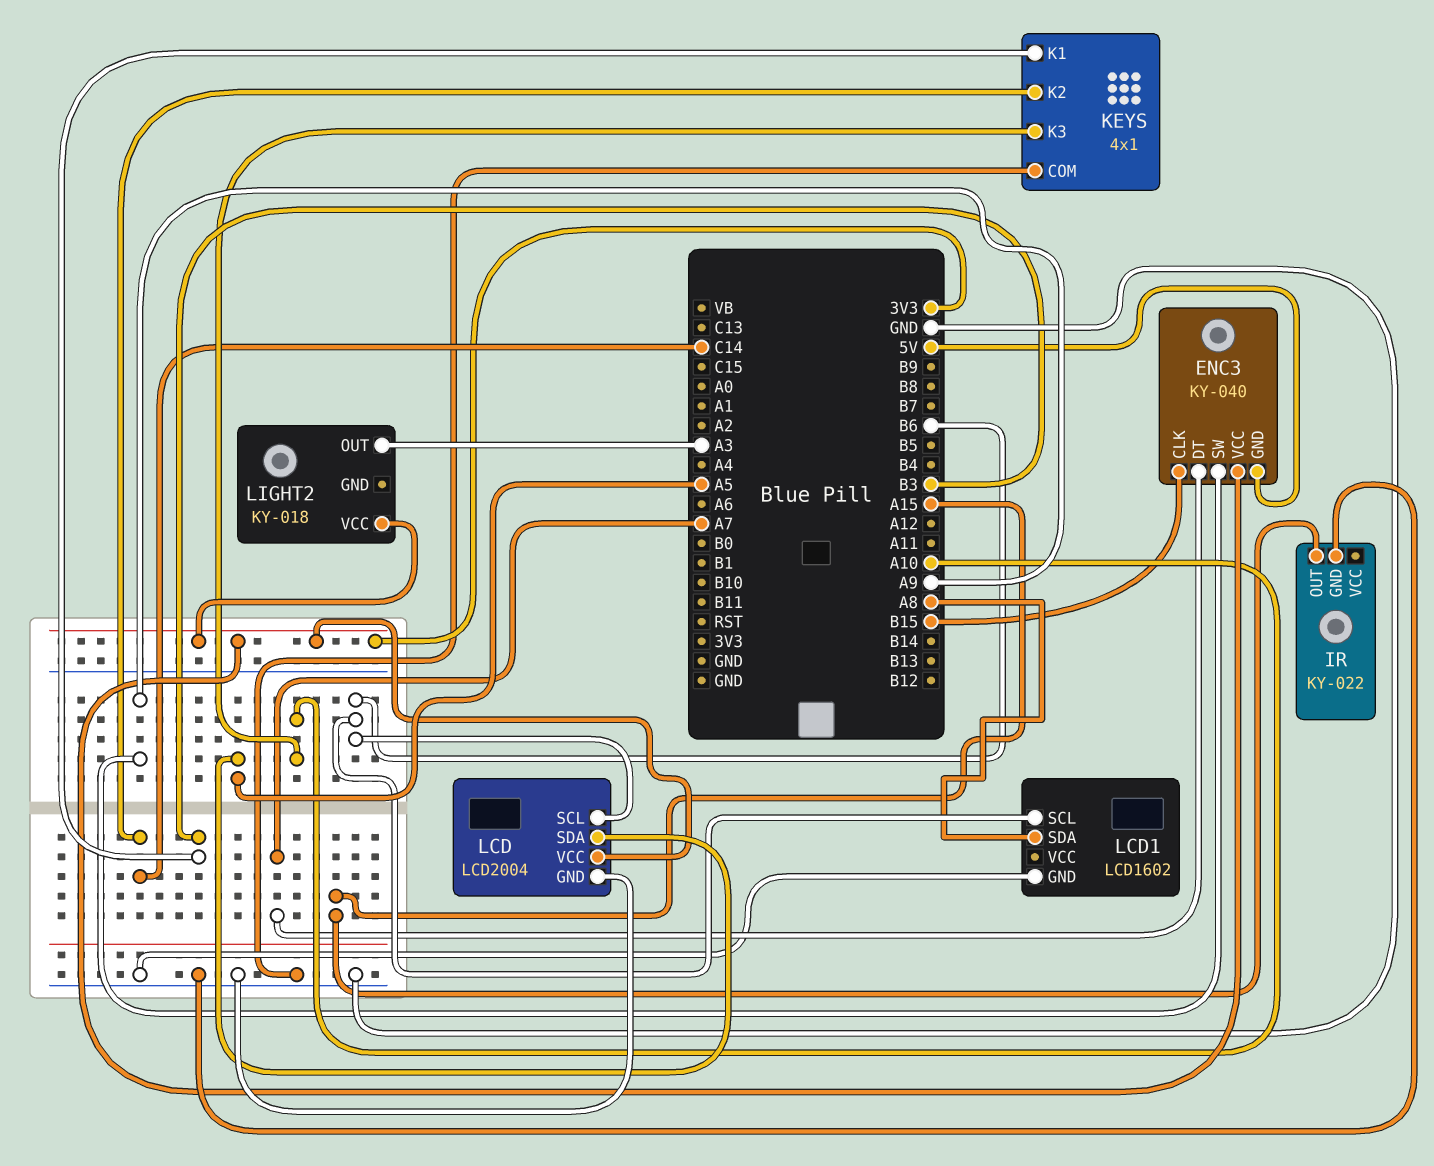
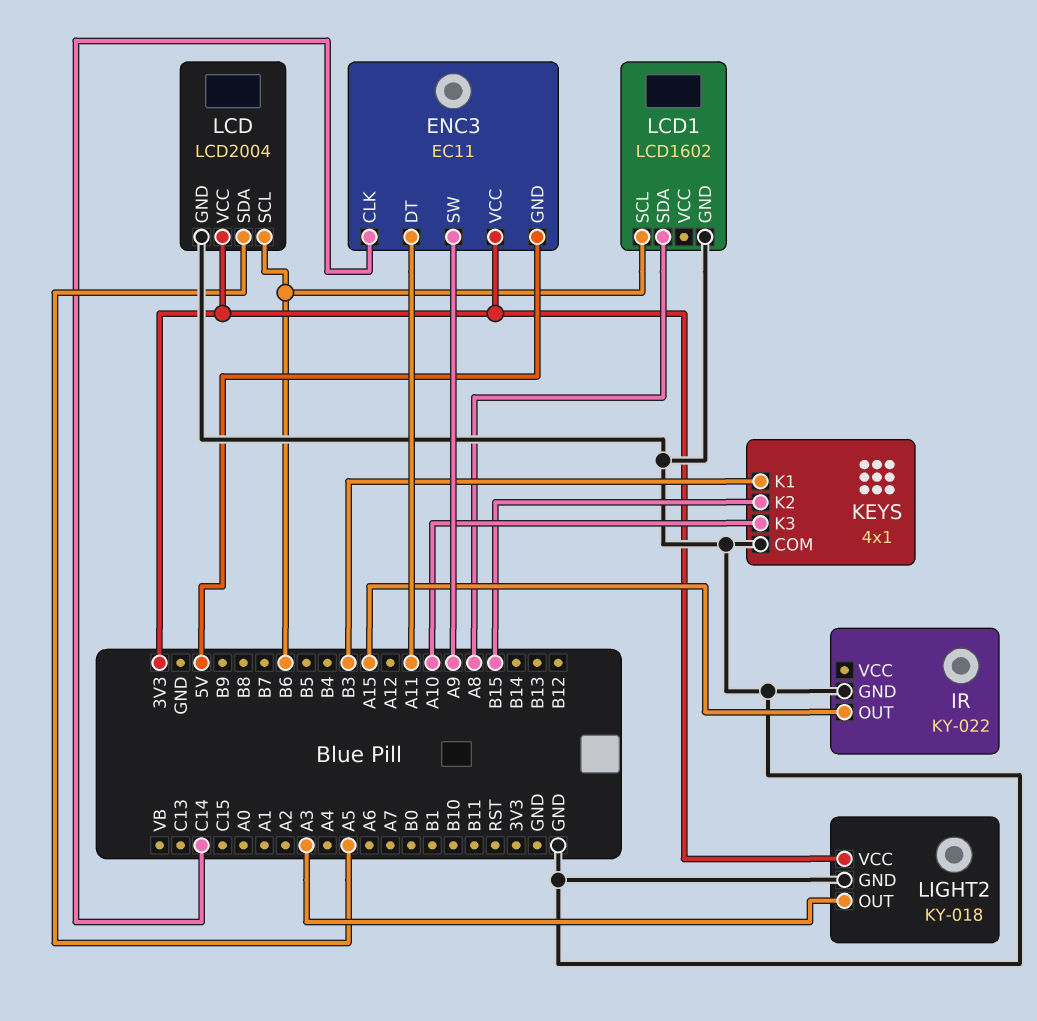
ENC3: KY-040 -> EC11
ENC3 pin CLK: B15 -> C14
ENC3 pin DT: A7 -> A11
KEYS pin K2: C14 -> B15
LIGHT2 pin GND: none -> GND

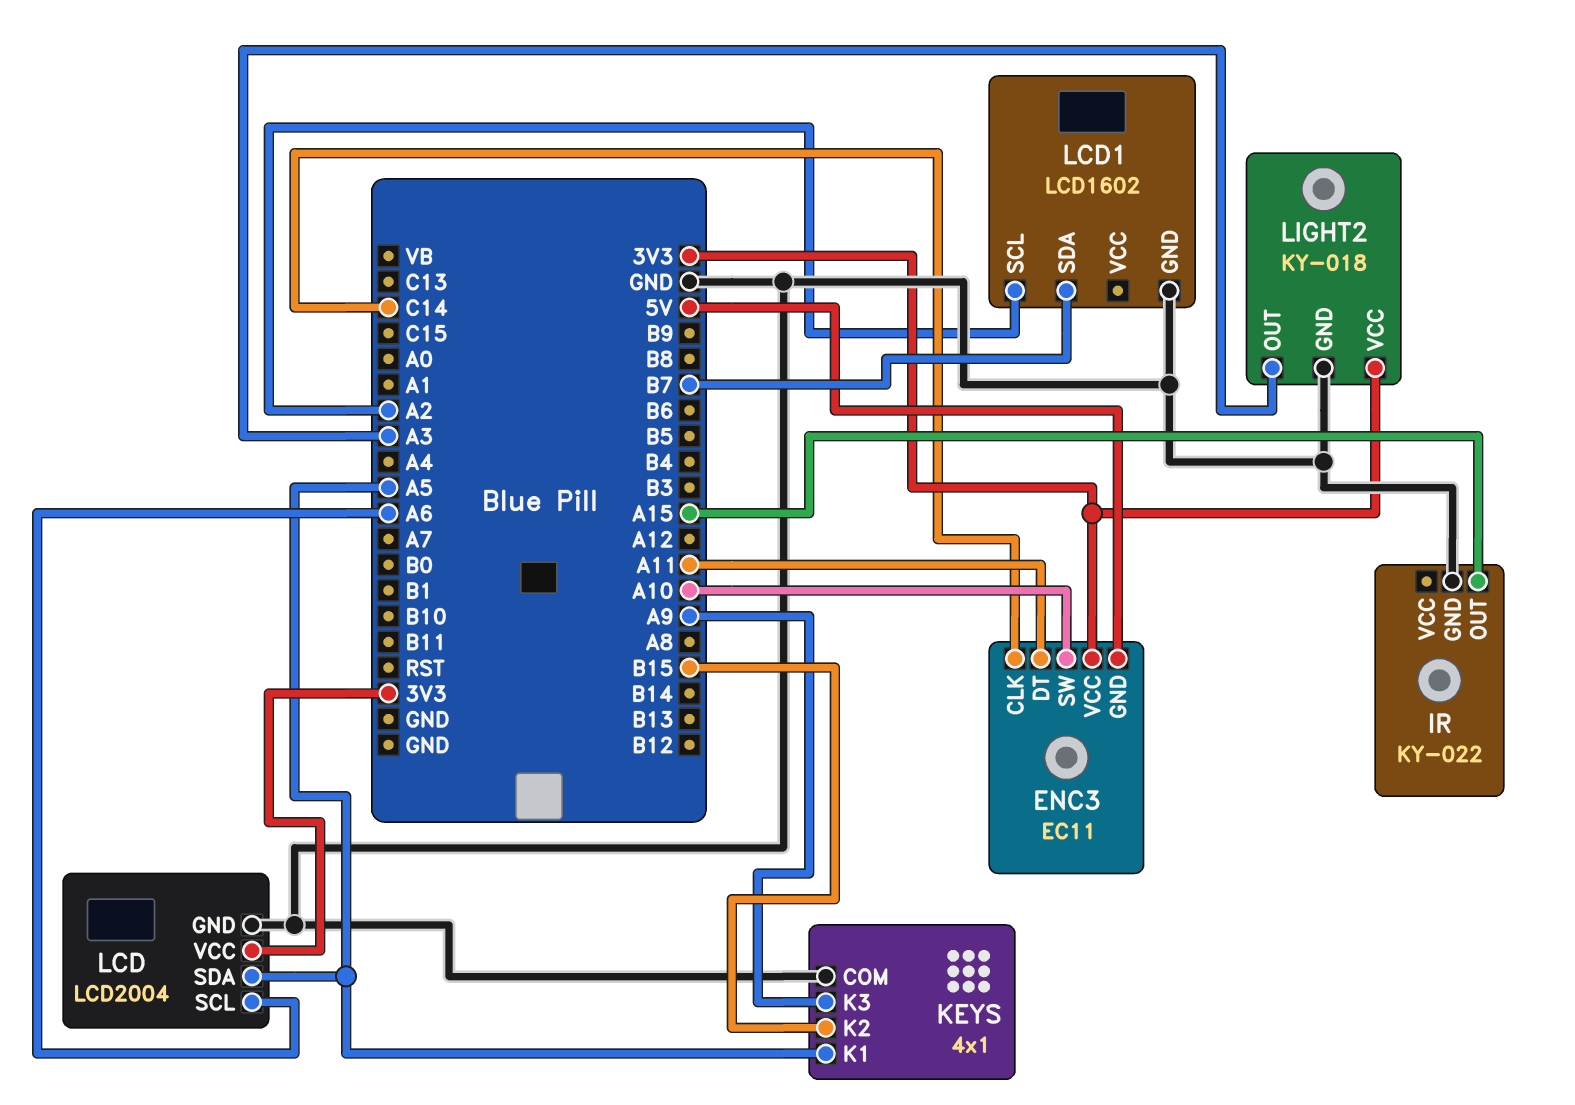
ENC3 pin SW: A9 -> A10
KEYS pin K1: B3 -> A5
KEYS pin K3: A10 -> A9
LCD pin SCL: B6 -> A6
LCD1 pin SCL: B6 -> A2
LCD1 pin SDA: A8 -> B7

